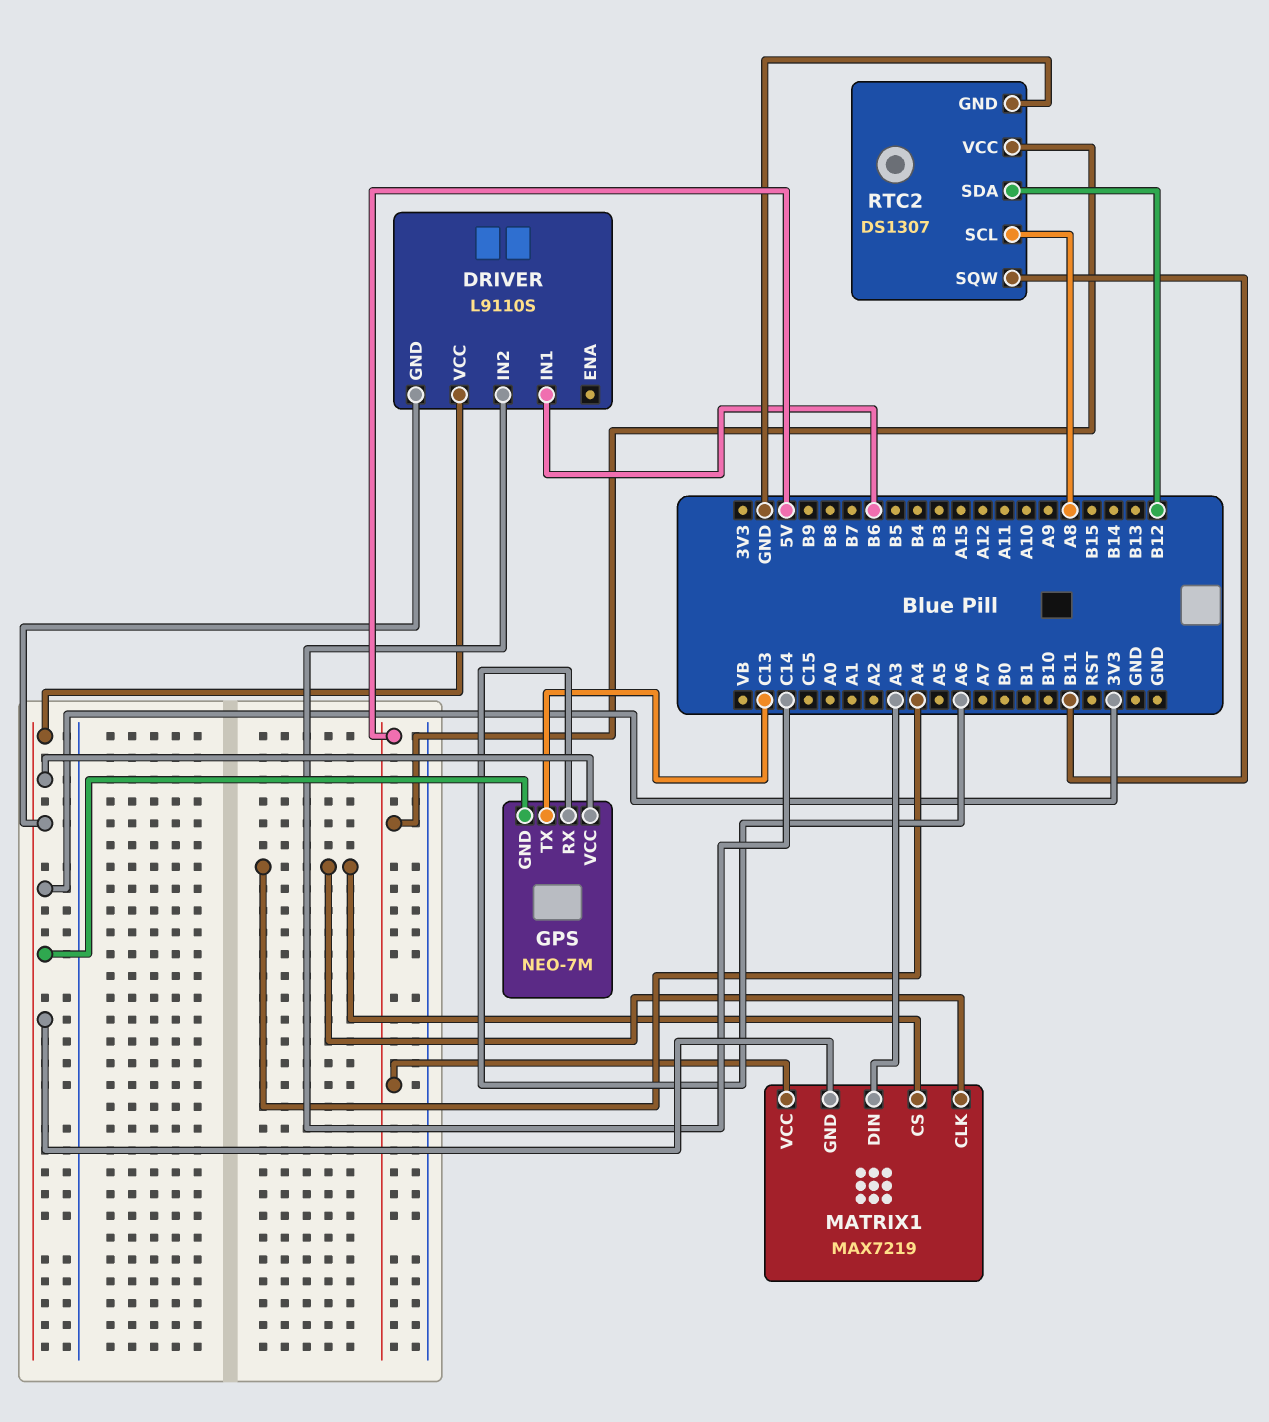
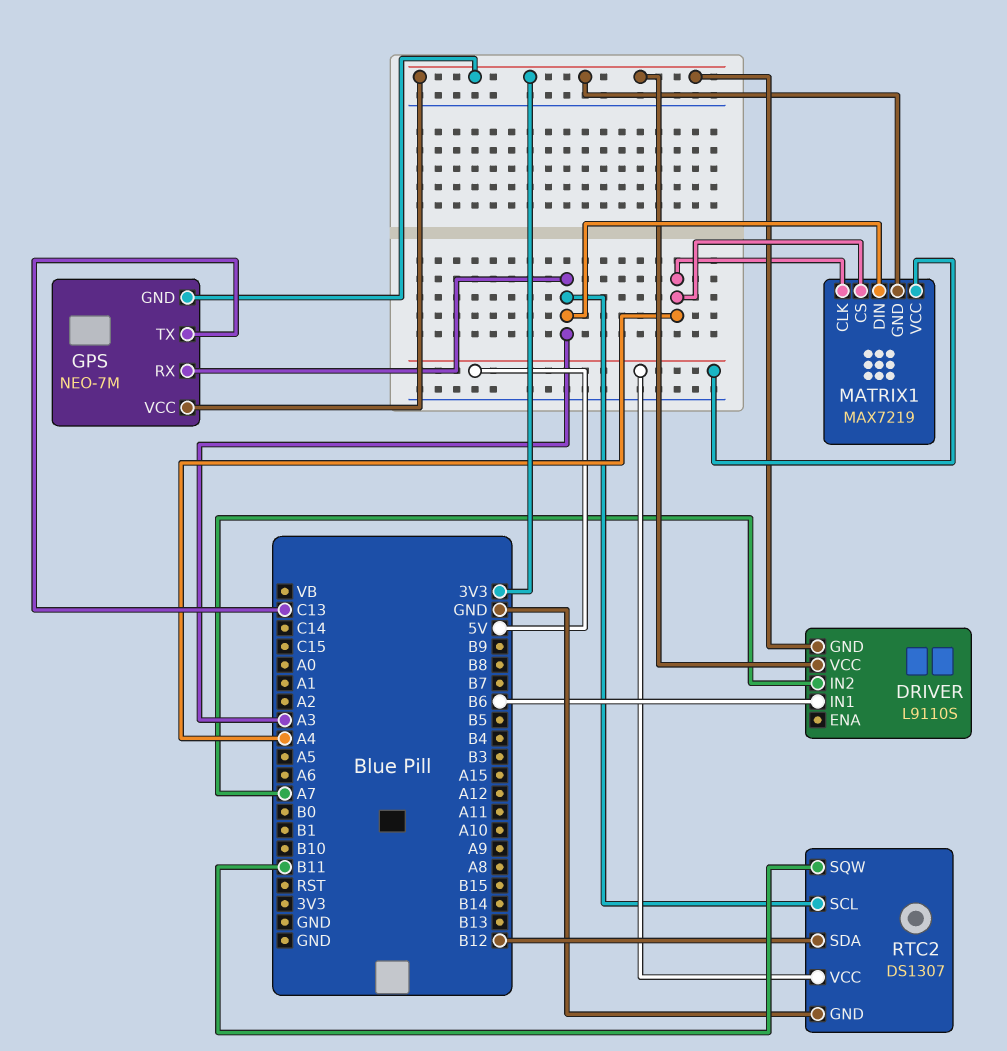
DRIVER pin IN2: C14 -> A7
GPS pin RX: A6 -> A3
RTC2 pin SCL: A8 -> A3

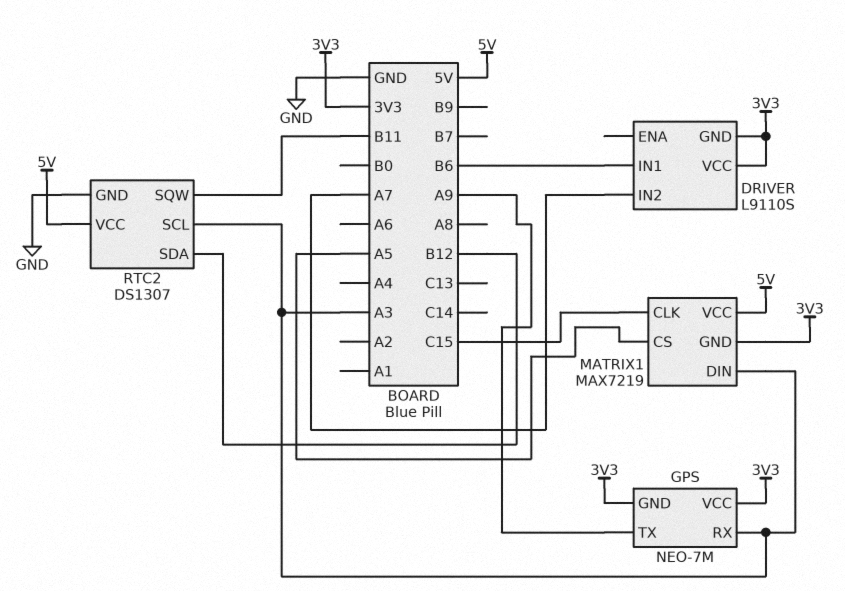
GPS pin TX: C13 -> A9
MATRIX1 pin CLK: A4 -> C15
MATRIX1 pin CS: A4 -> A5

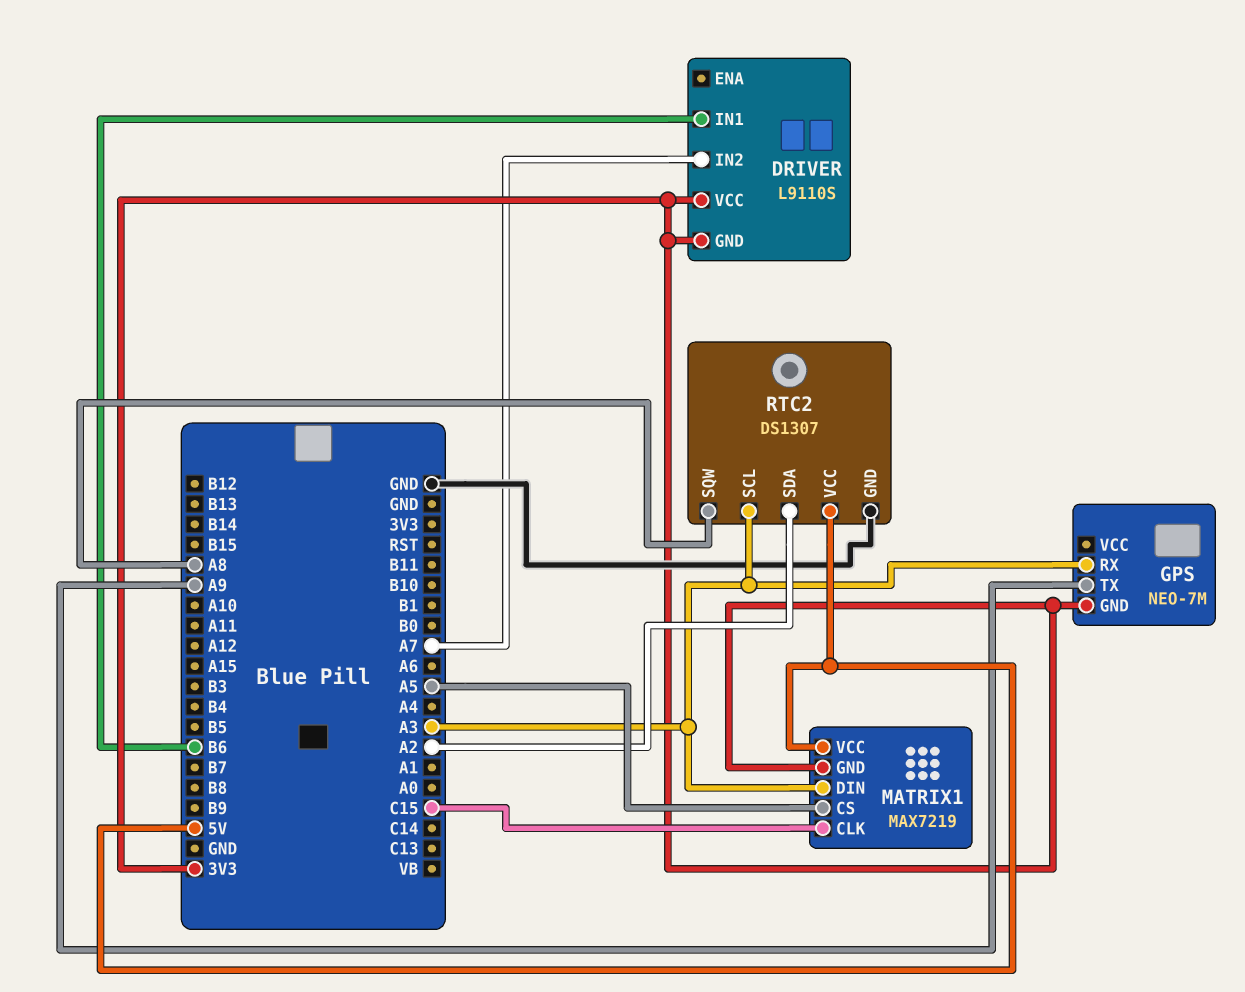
GPS pin VCC: 3V3 -> none
RTC2 pin SDA: B12 -> A2
RTC2 pin SQW: B11 -> A8

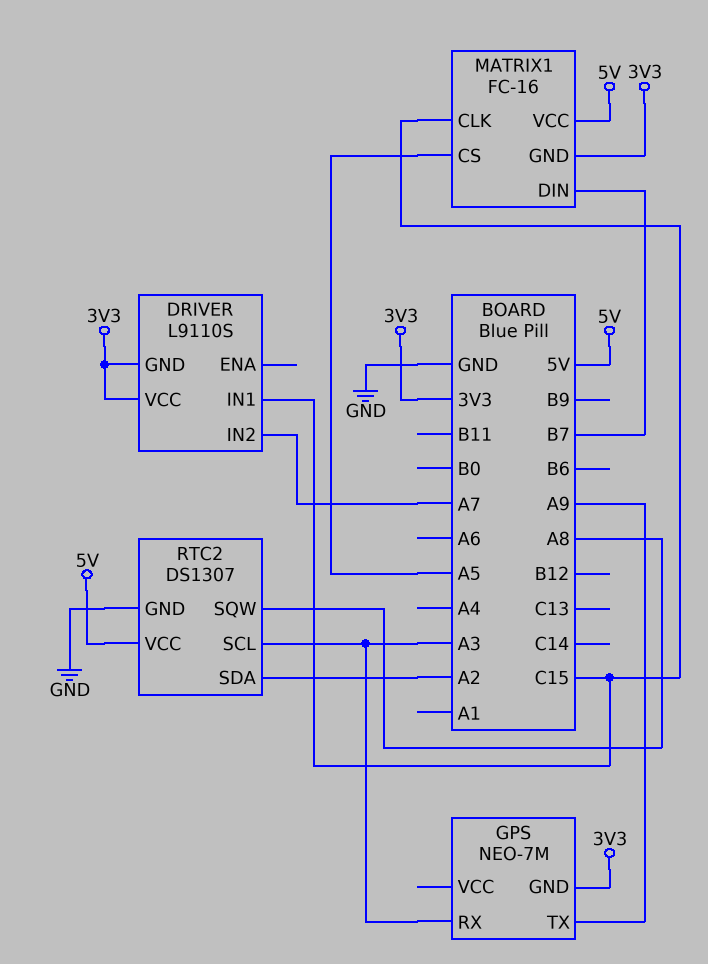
DRIVER pin IN1: B6 -> C15
MATRIX1: MAX7219 -> FC-16
MATRIX1 pin DIN: A3 -> B7

